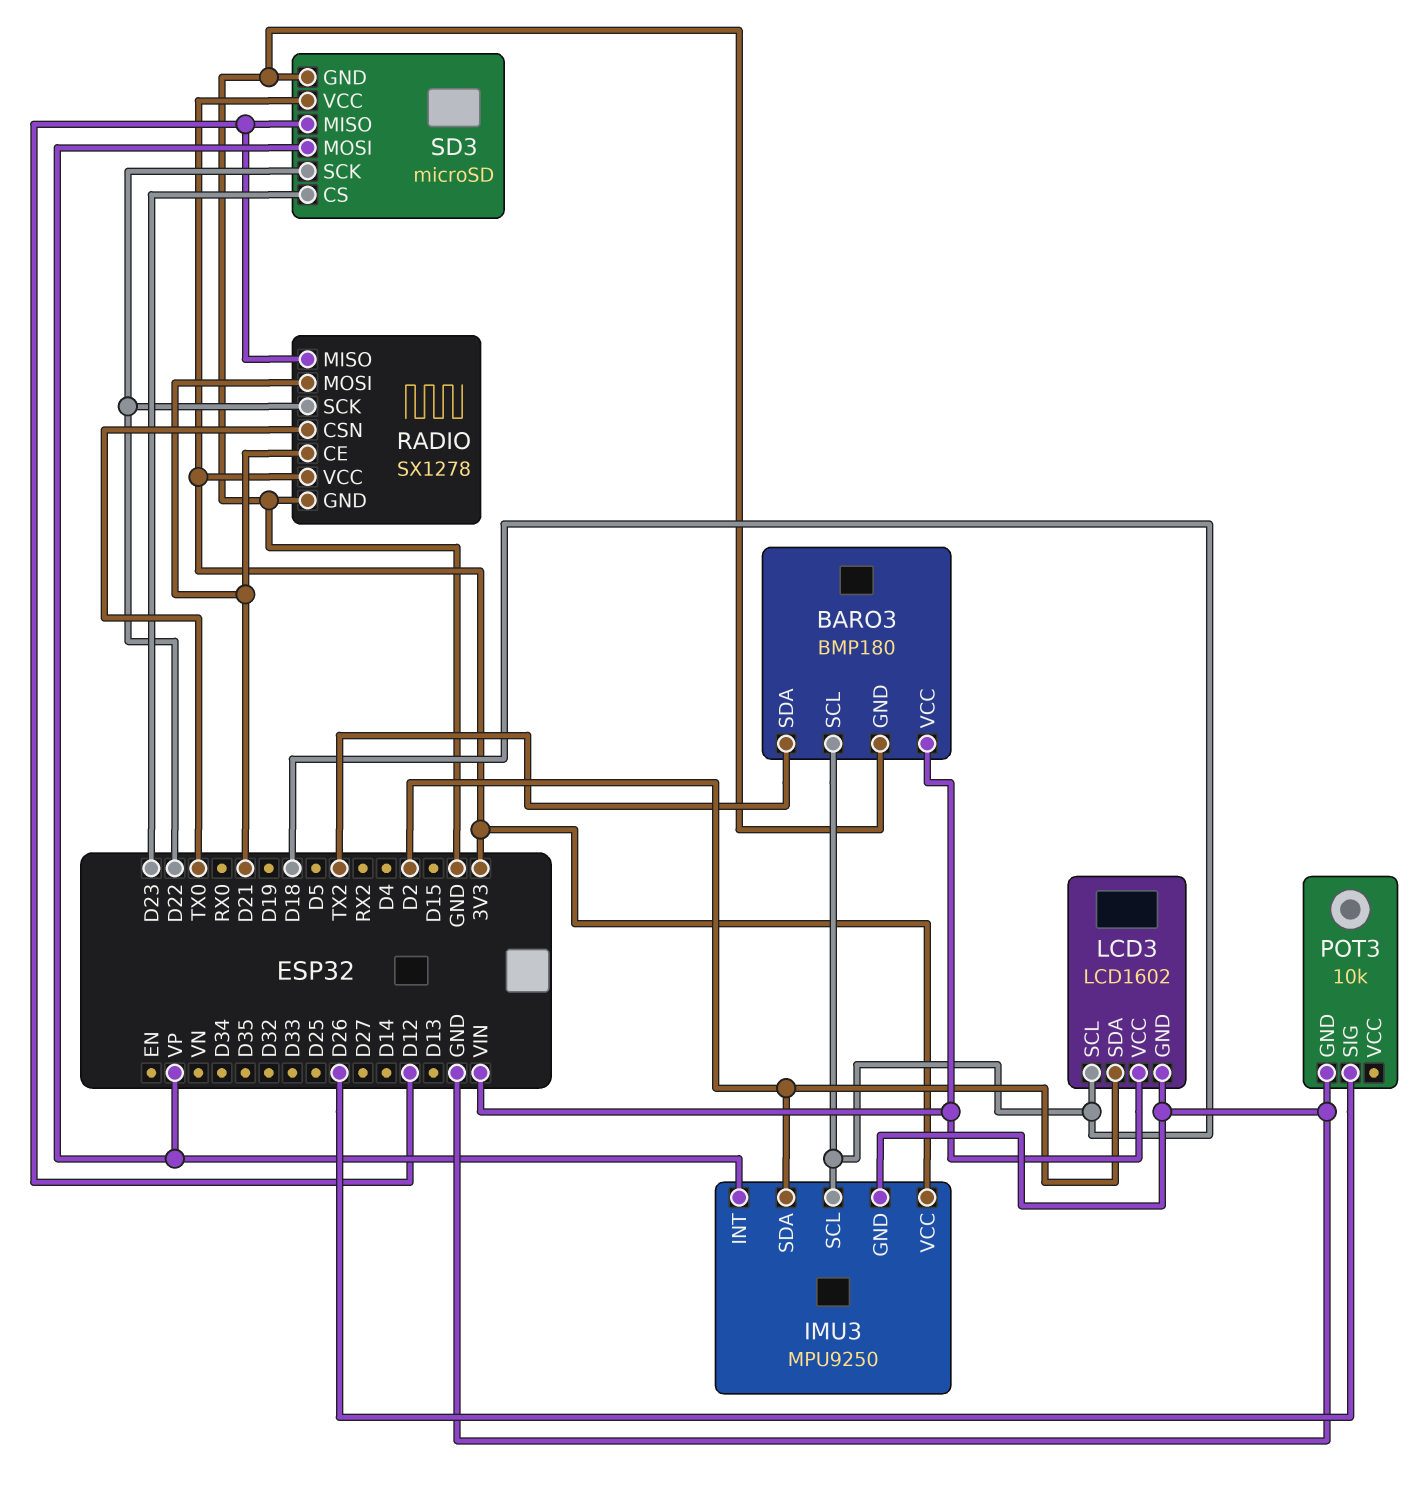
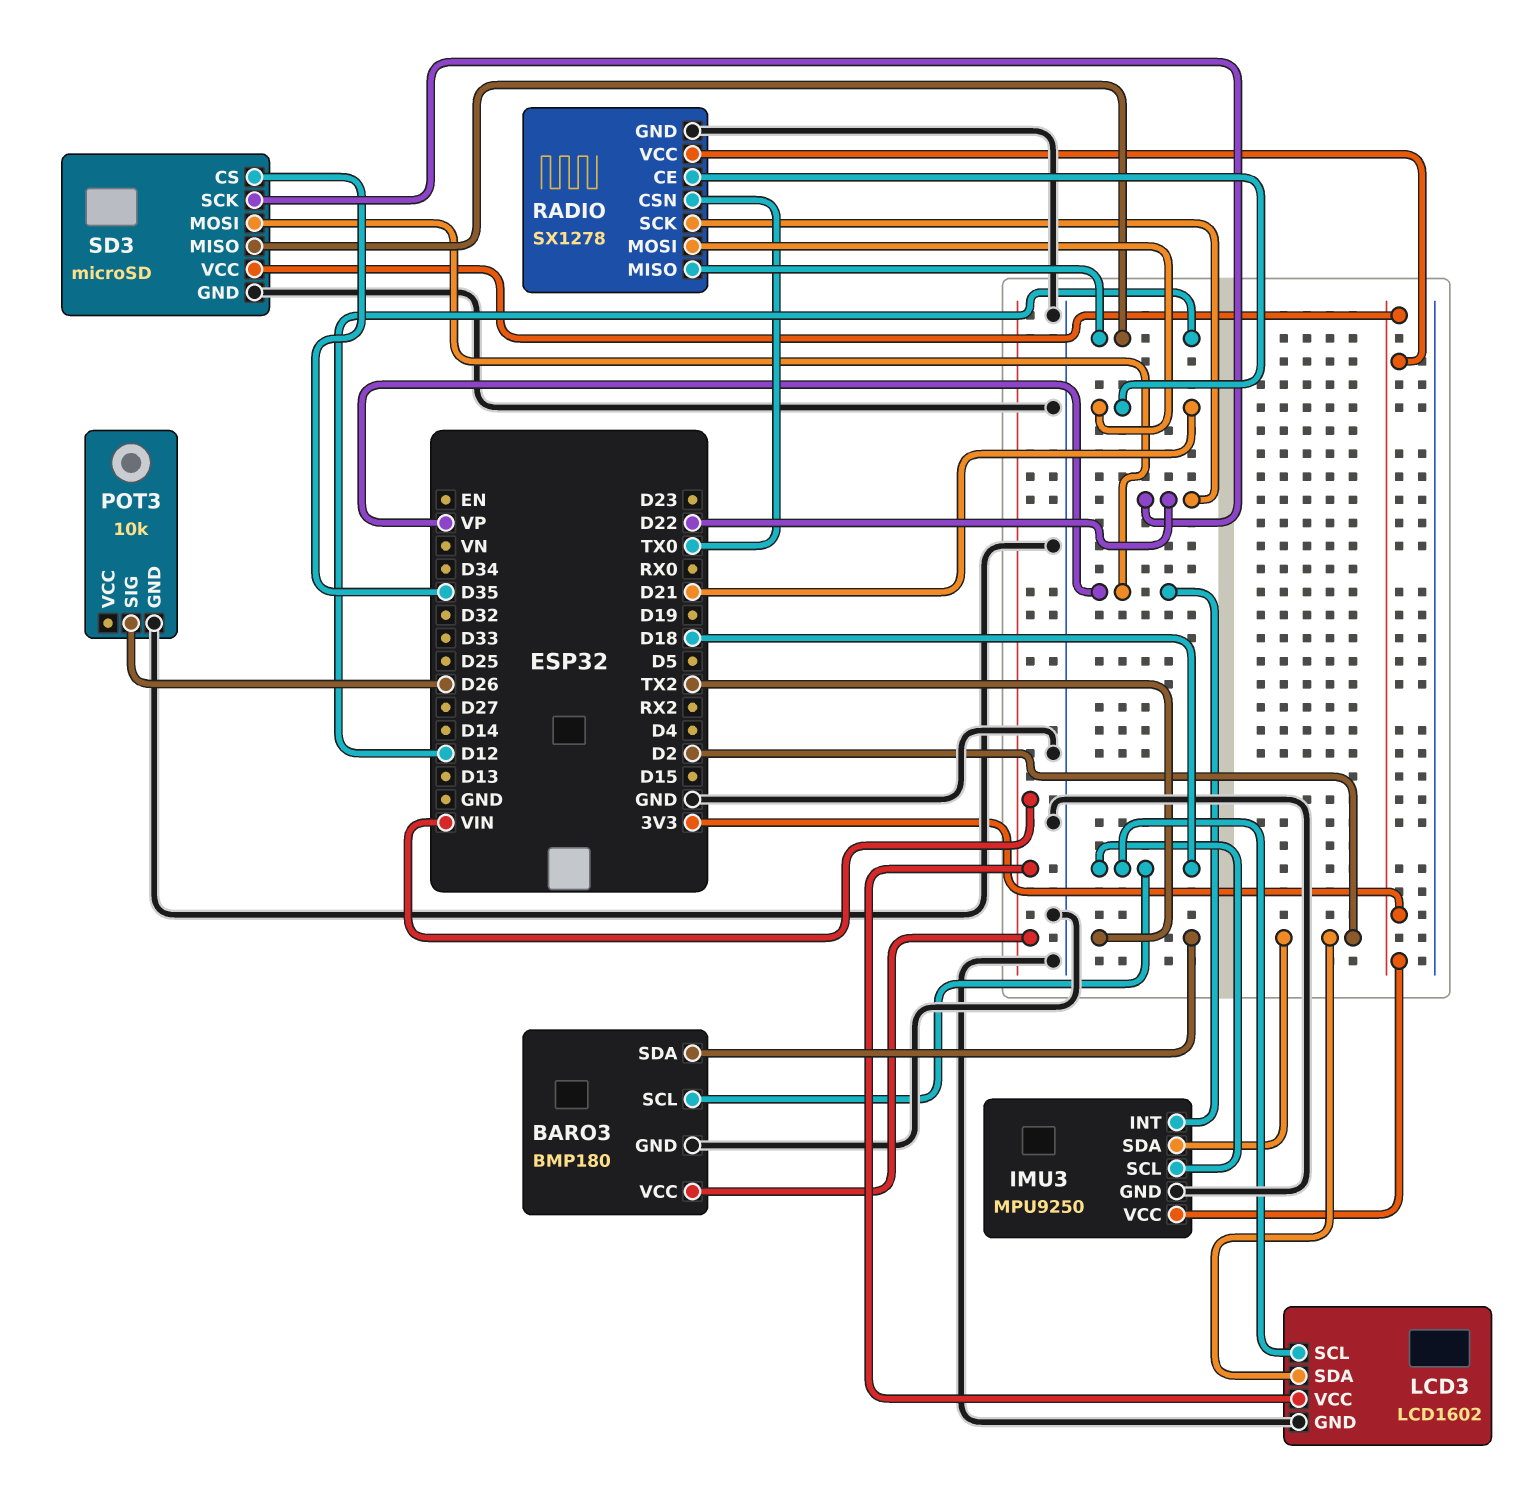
SD3 pin CS: D23 -> D35

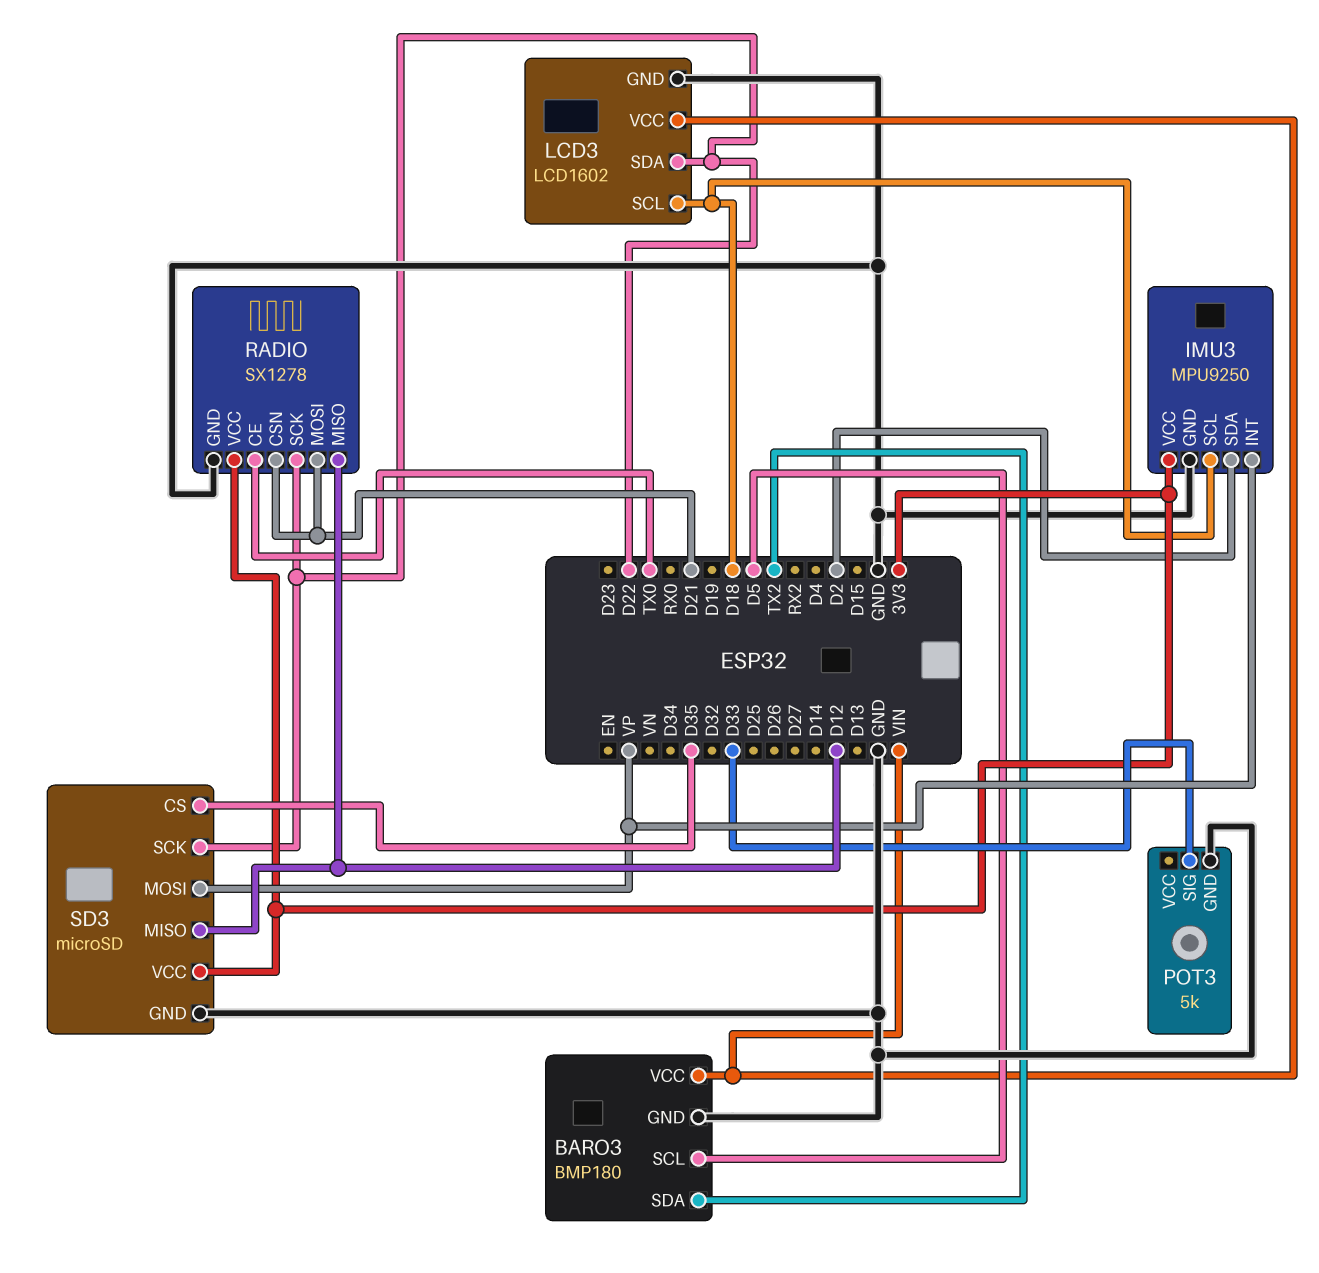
BARO3 pin SCL: D18 -> D5
LCD3 pin SDA: D2 -> D22
POT3: 10k -> 5k
POT3 pin SIG: D26 -> D33
RADIO pin CE: D21 -> TX0
RADIO pin CSN: TX0 -> D21

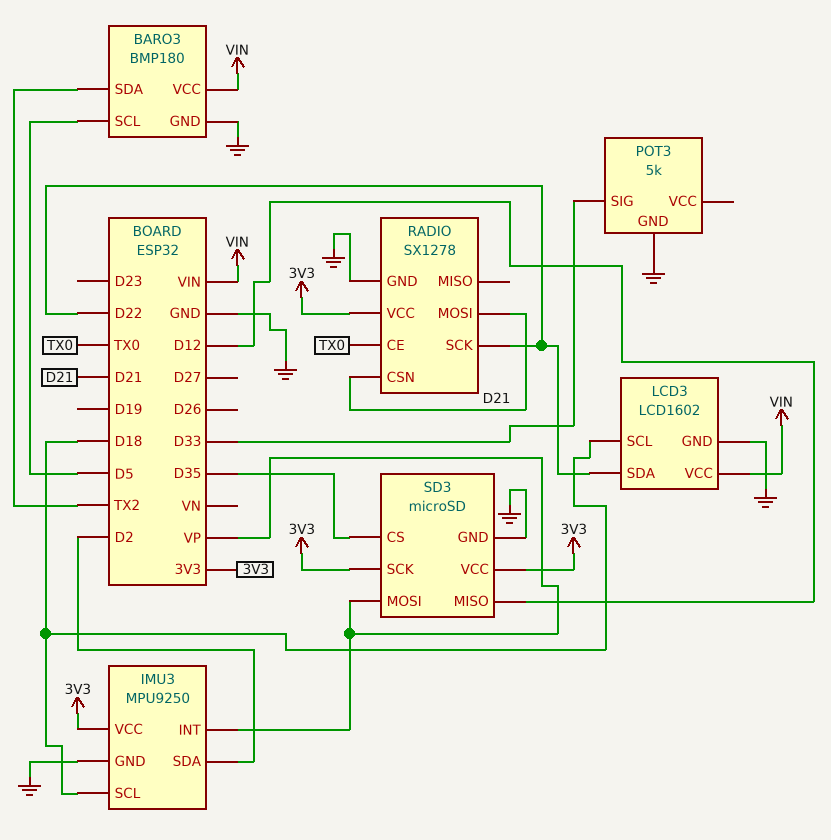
RADIO pin MISO: D12 -> none
SD3 pin SCK: D22 -> 3V3

